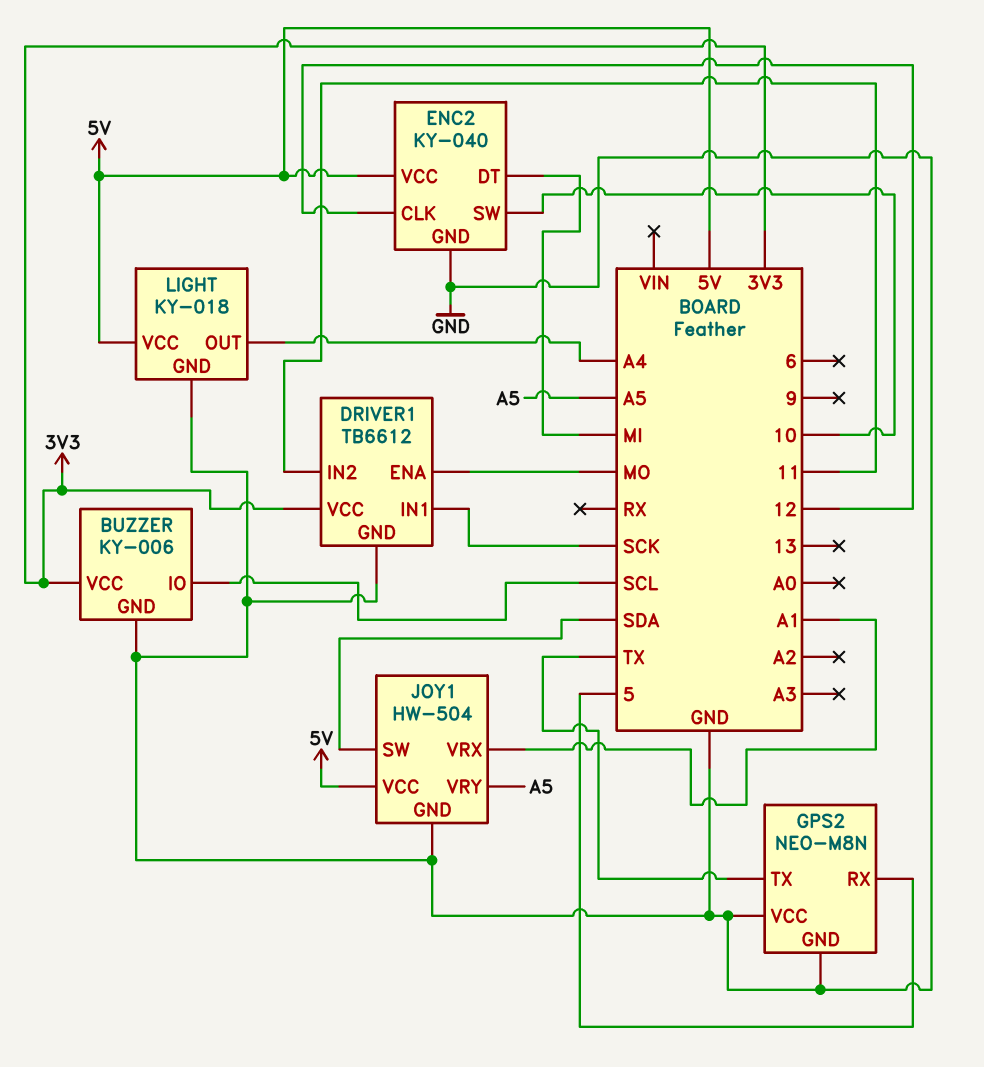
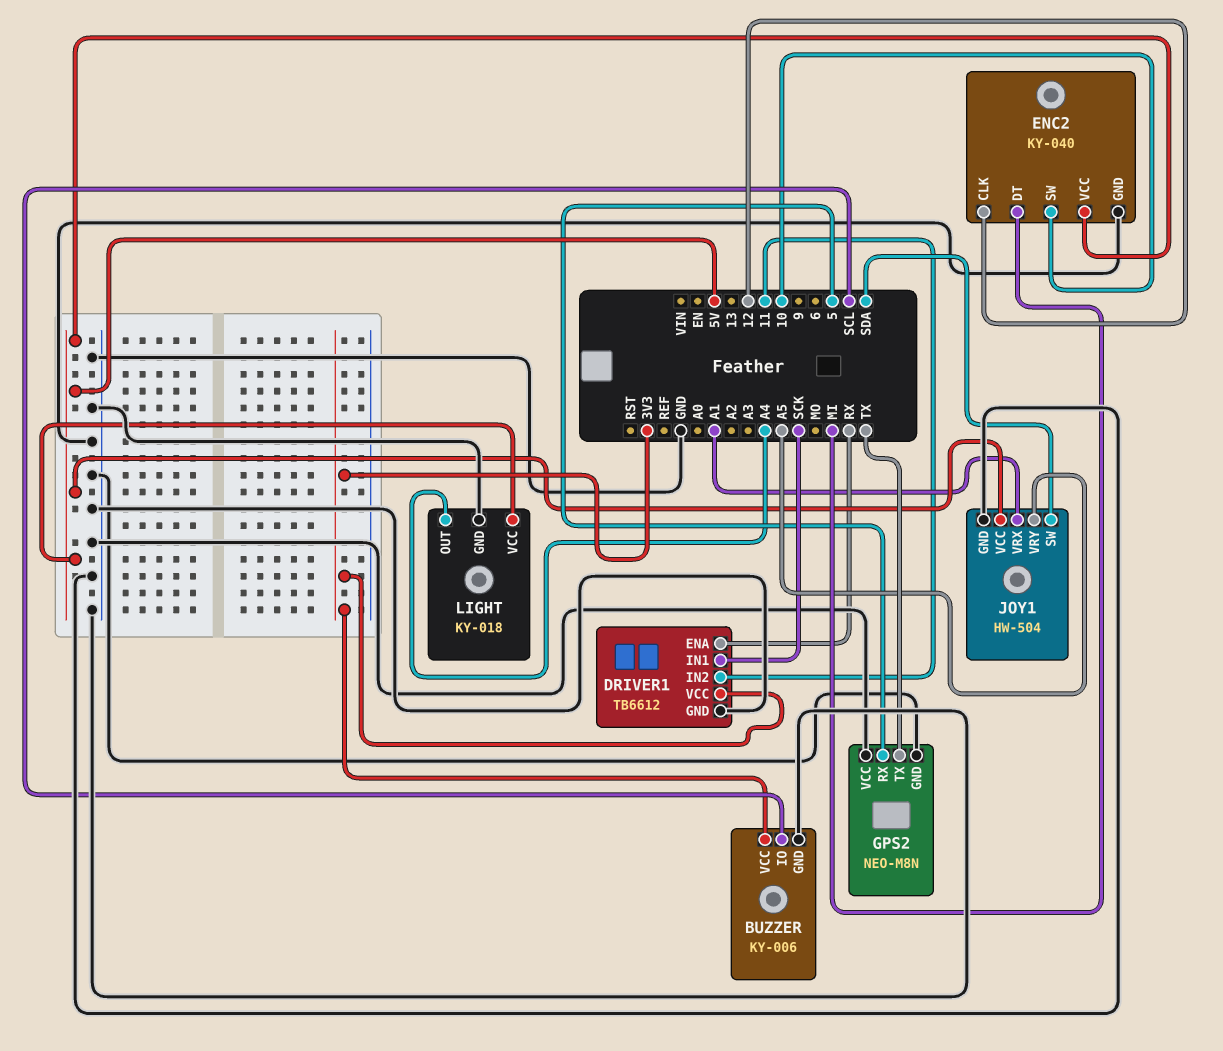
DRIVER1 pin ENA: MO -> RX

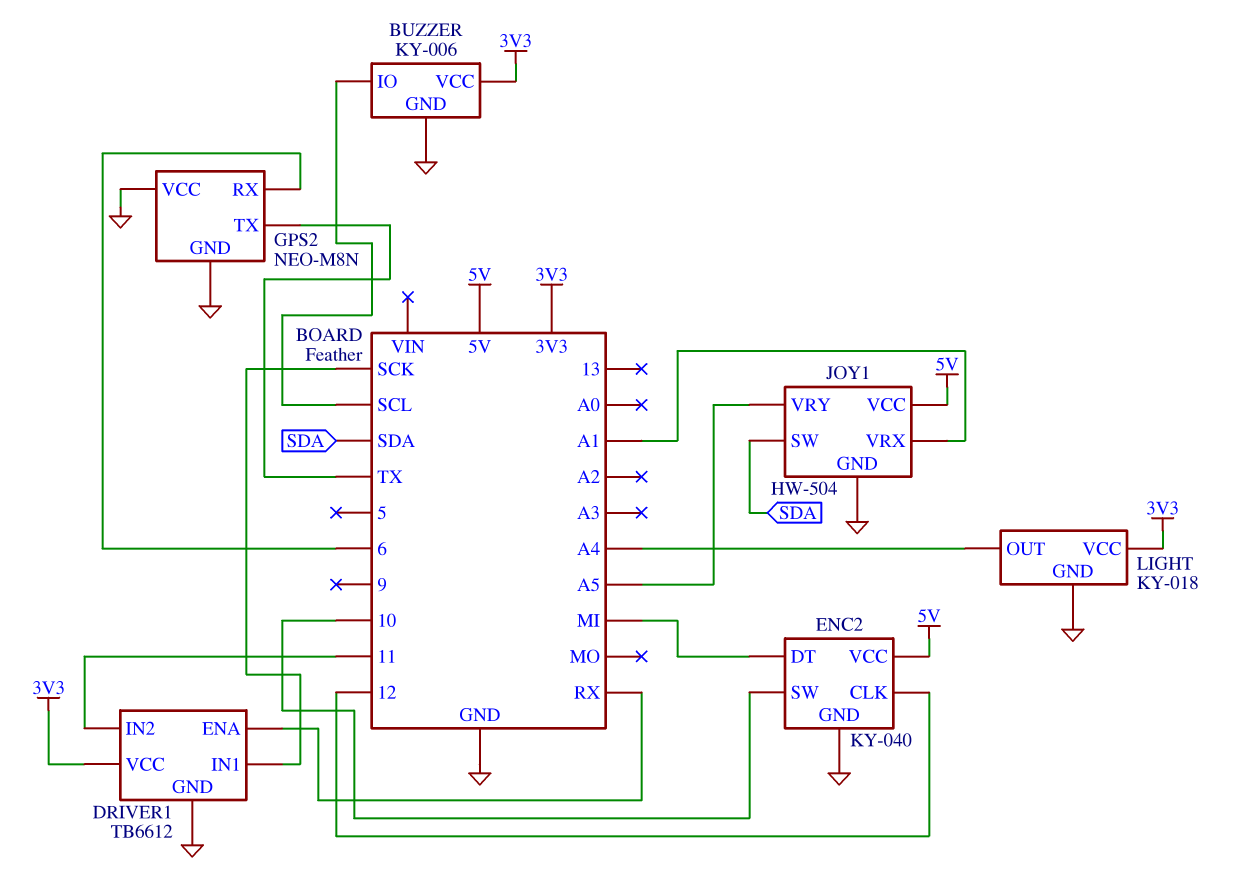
GPS2 pin RX: 5 -> 6
LIGHT pin VCC: 5V -> 3V3

